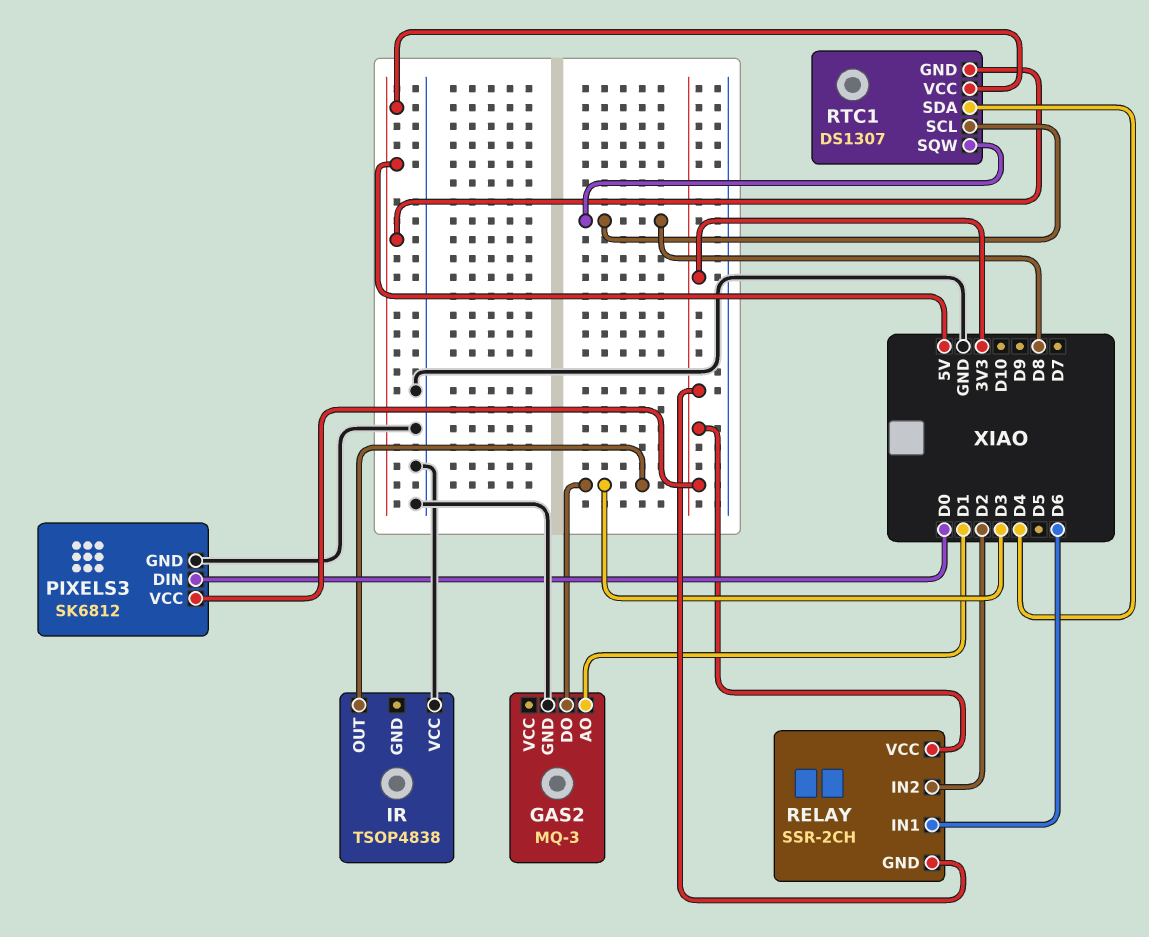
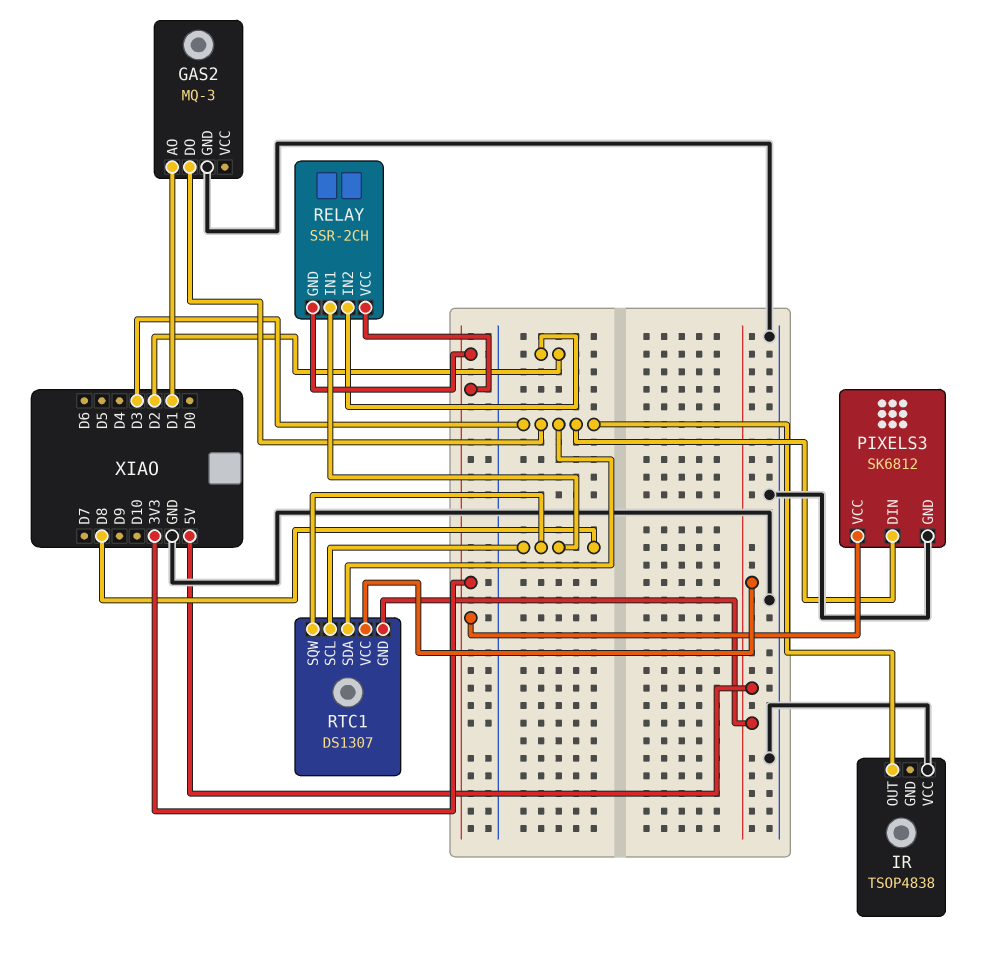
PIXELS3 pin DIN: D0 -> D3
RELAY pin IN1: D6 -> D8
RTC1 pin SDA: D4 -> D3

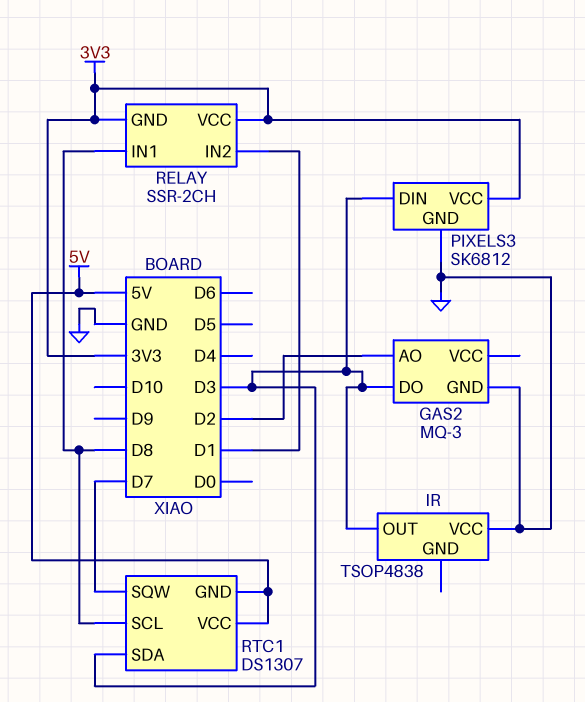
GAS2 pin AO: D1 -> D2
RELAY pin IN2: D2 -> D1
RTC1 pin SQW: D8 -> D7

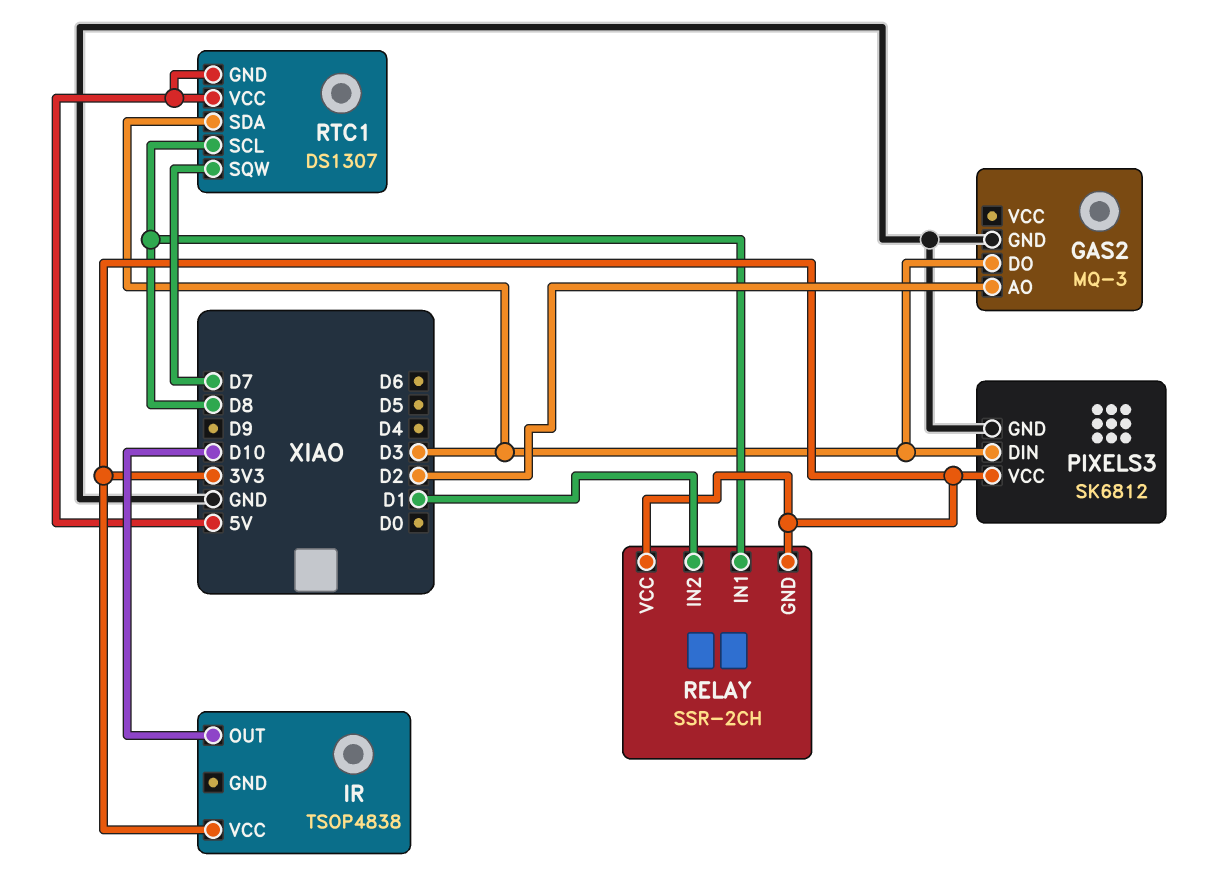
IR pin OUT: D3 -> D10
IR pin VCC: GND -> 3V3

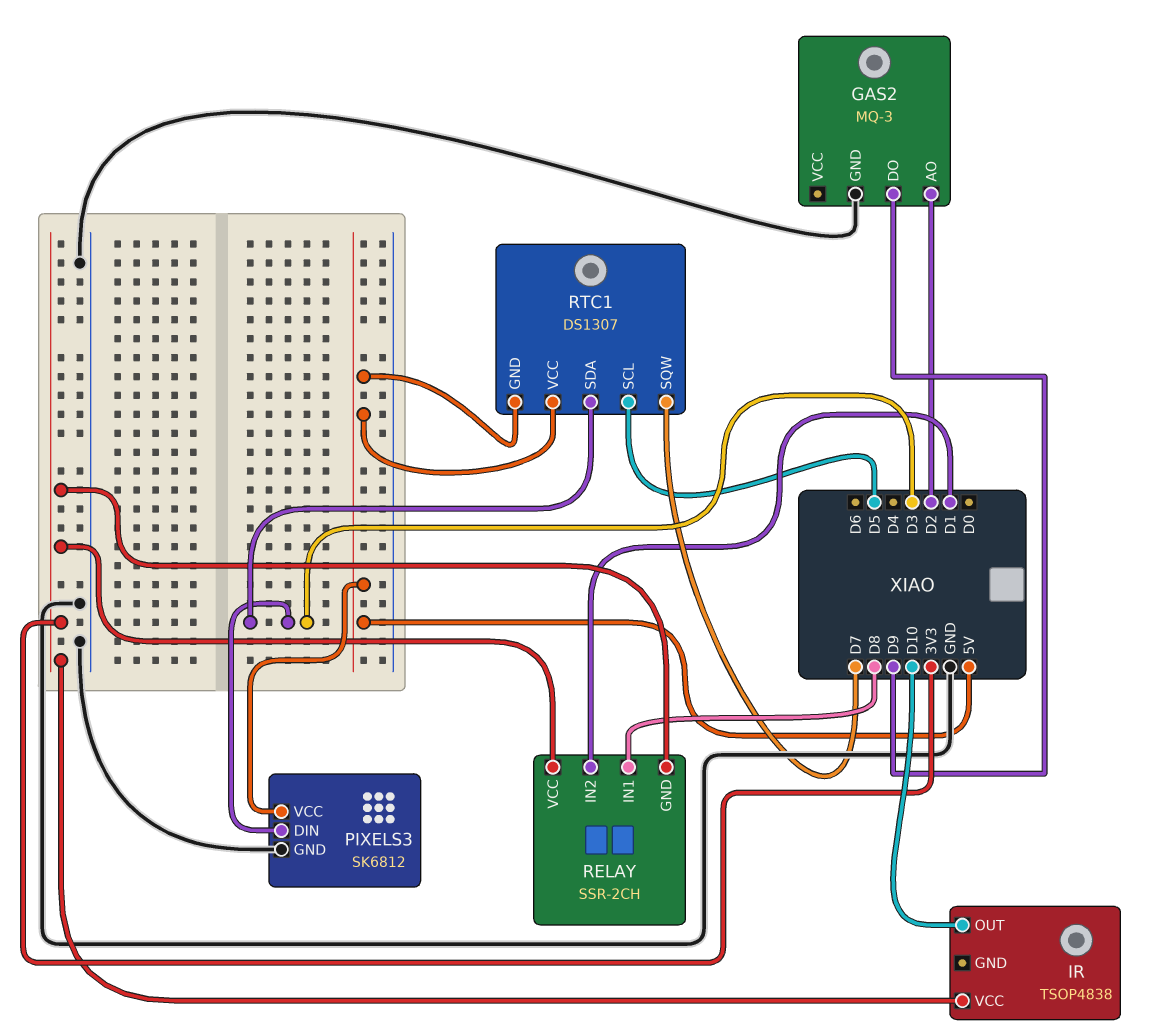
GAS2 pin DO: D3 -> D9
PIXELS3 pin VCC: 3V3 -> 5V
RTC1 pin SCL: D8 -> D5

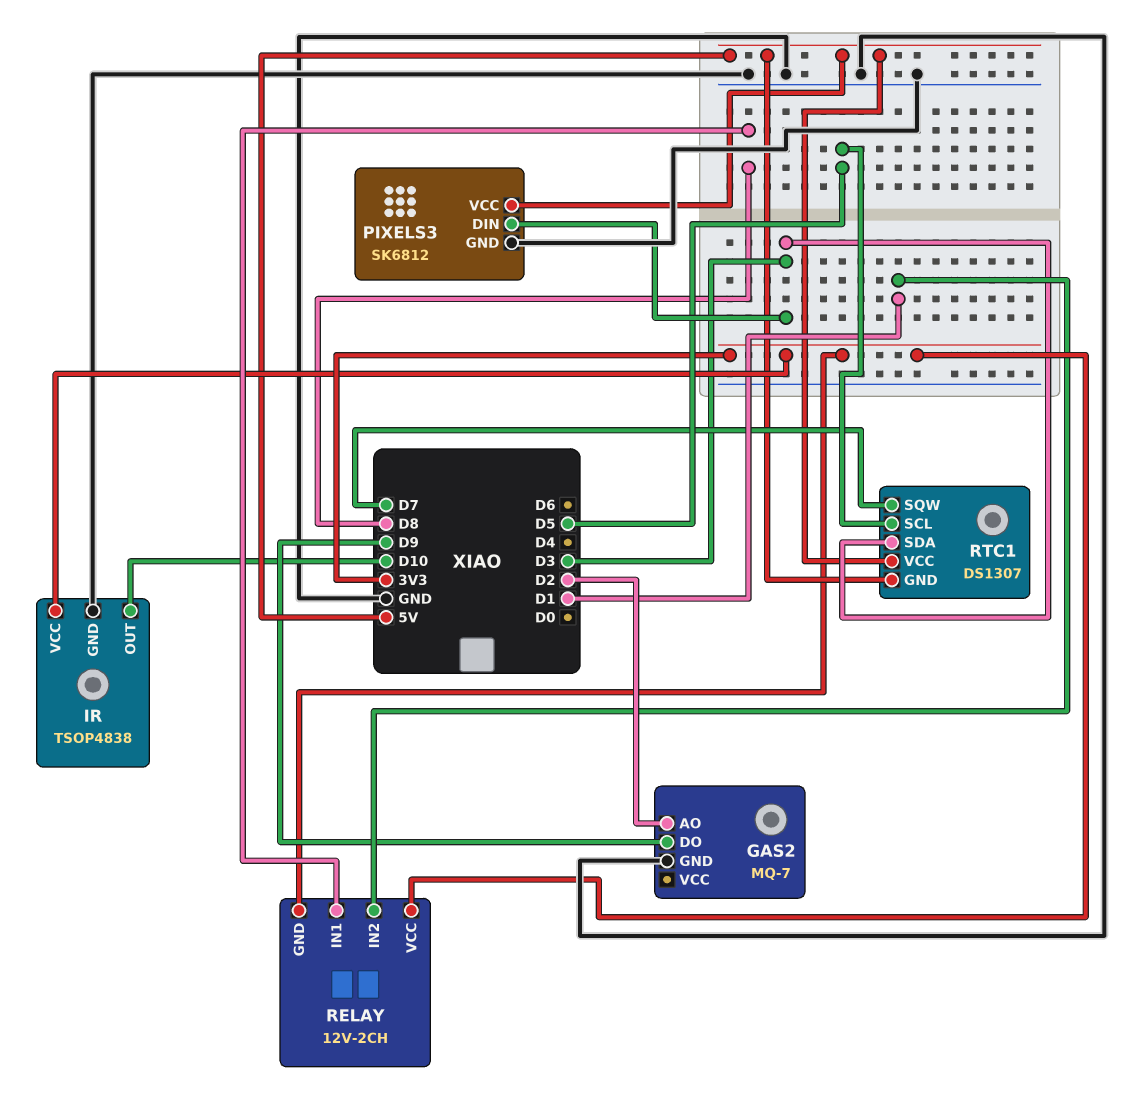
GAS2: MQ-3 -> MQ-7
IR pin GND: none -> GND
RELAY: SSR-2CH -> 12V-2CH

